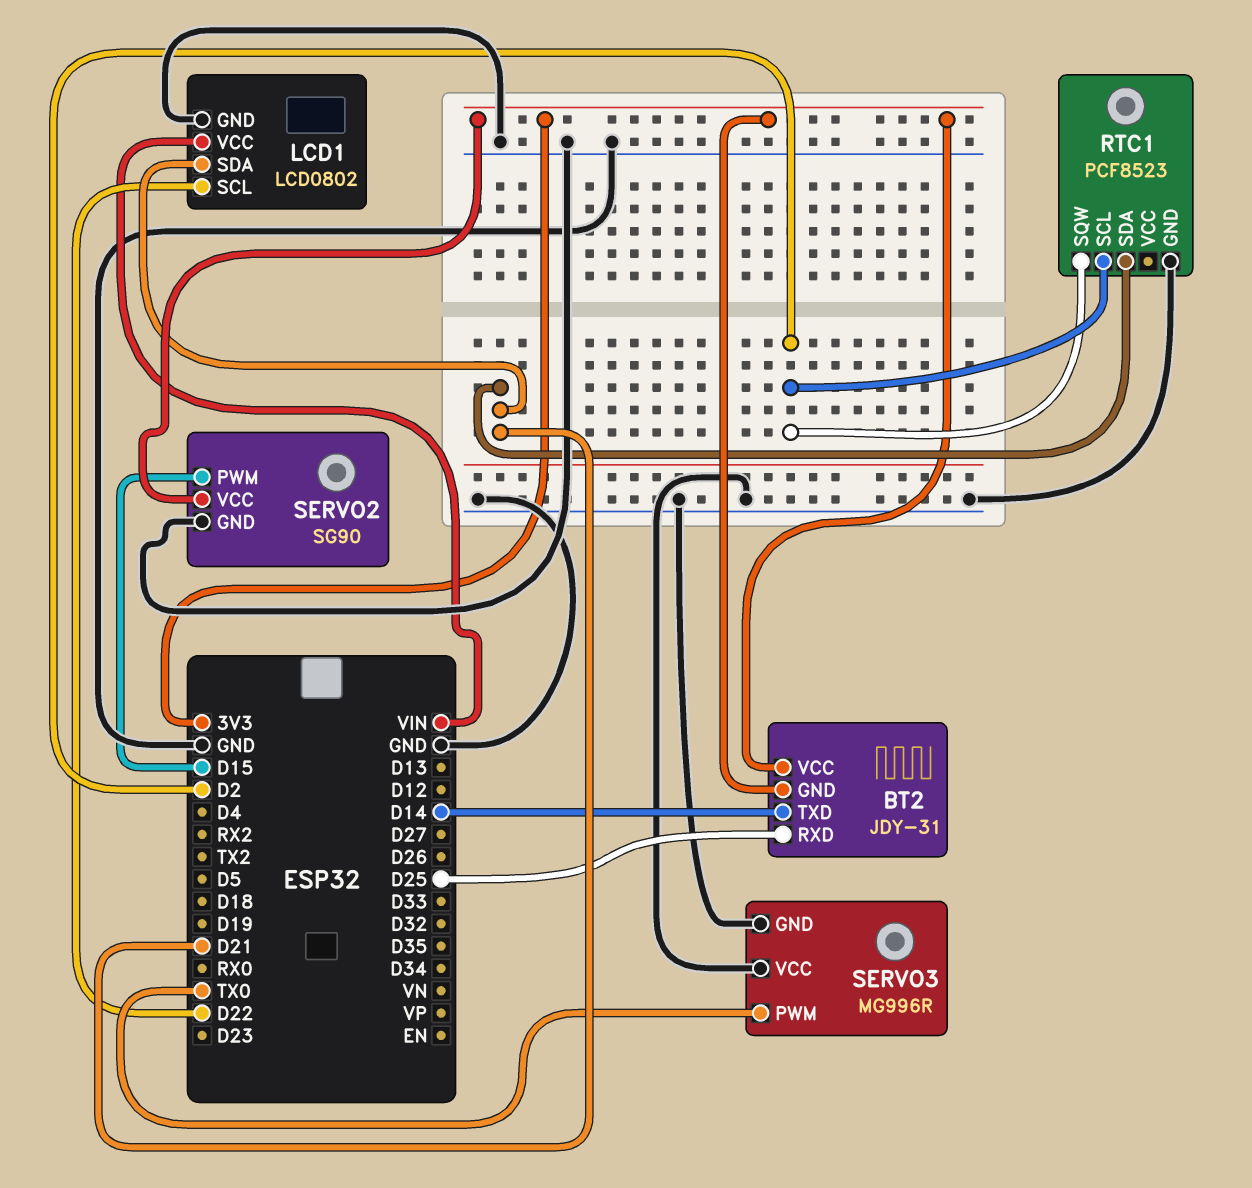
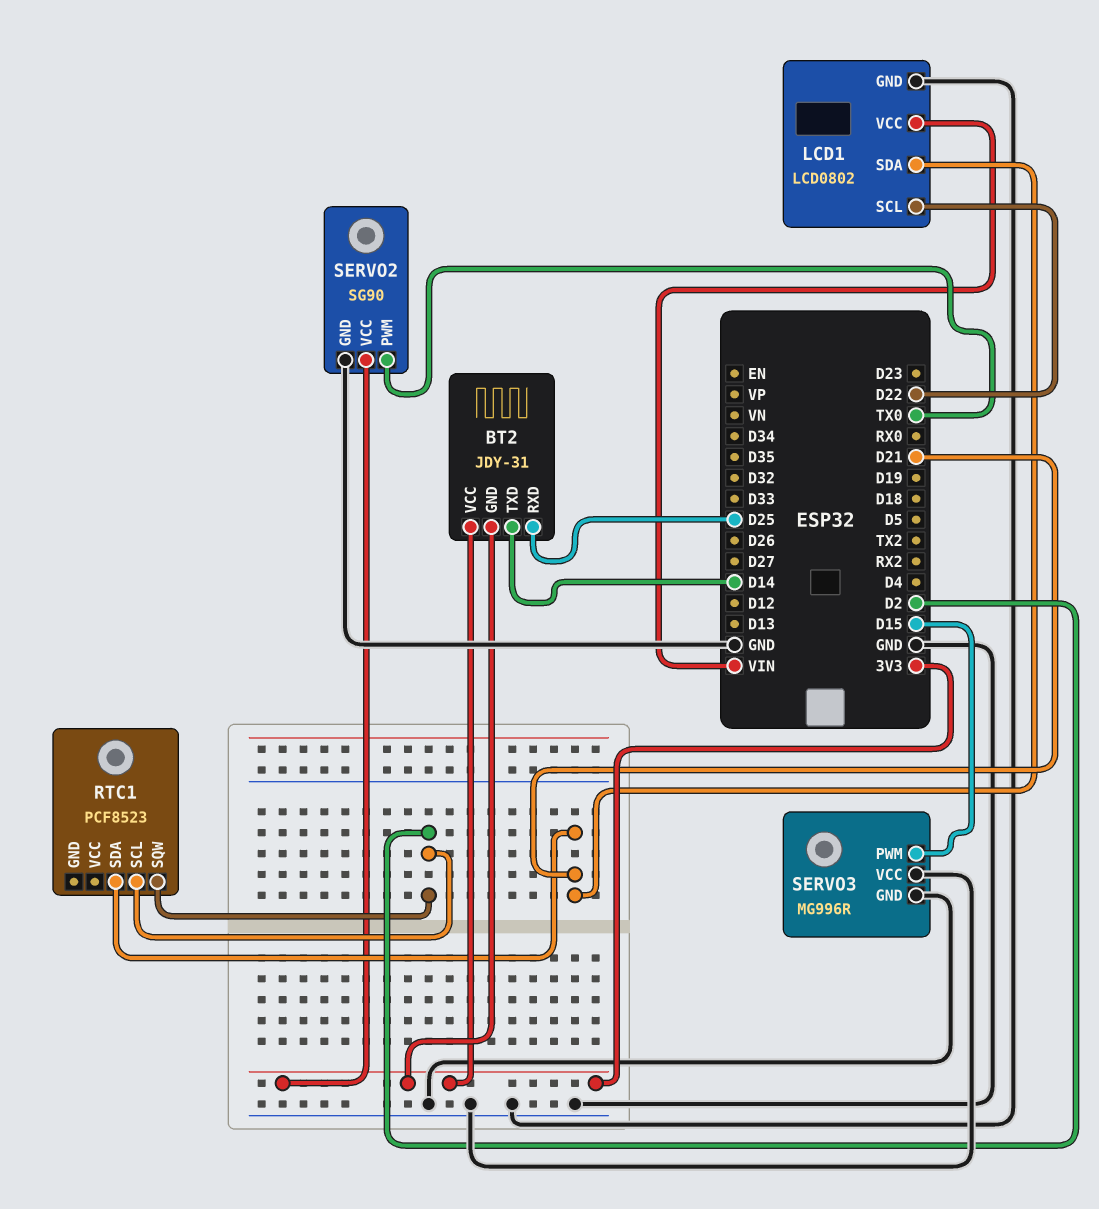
RTC1 pin GND: GND -> none
SERVO2 pin PWM: D15 -> TX0
SERVO3 pin PWM: TX0 -> D15

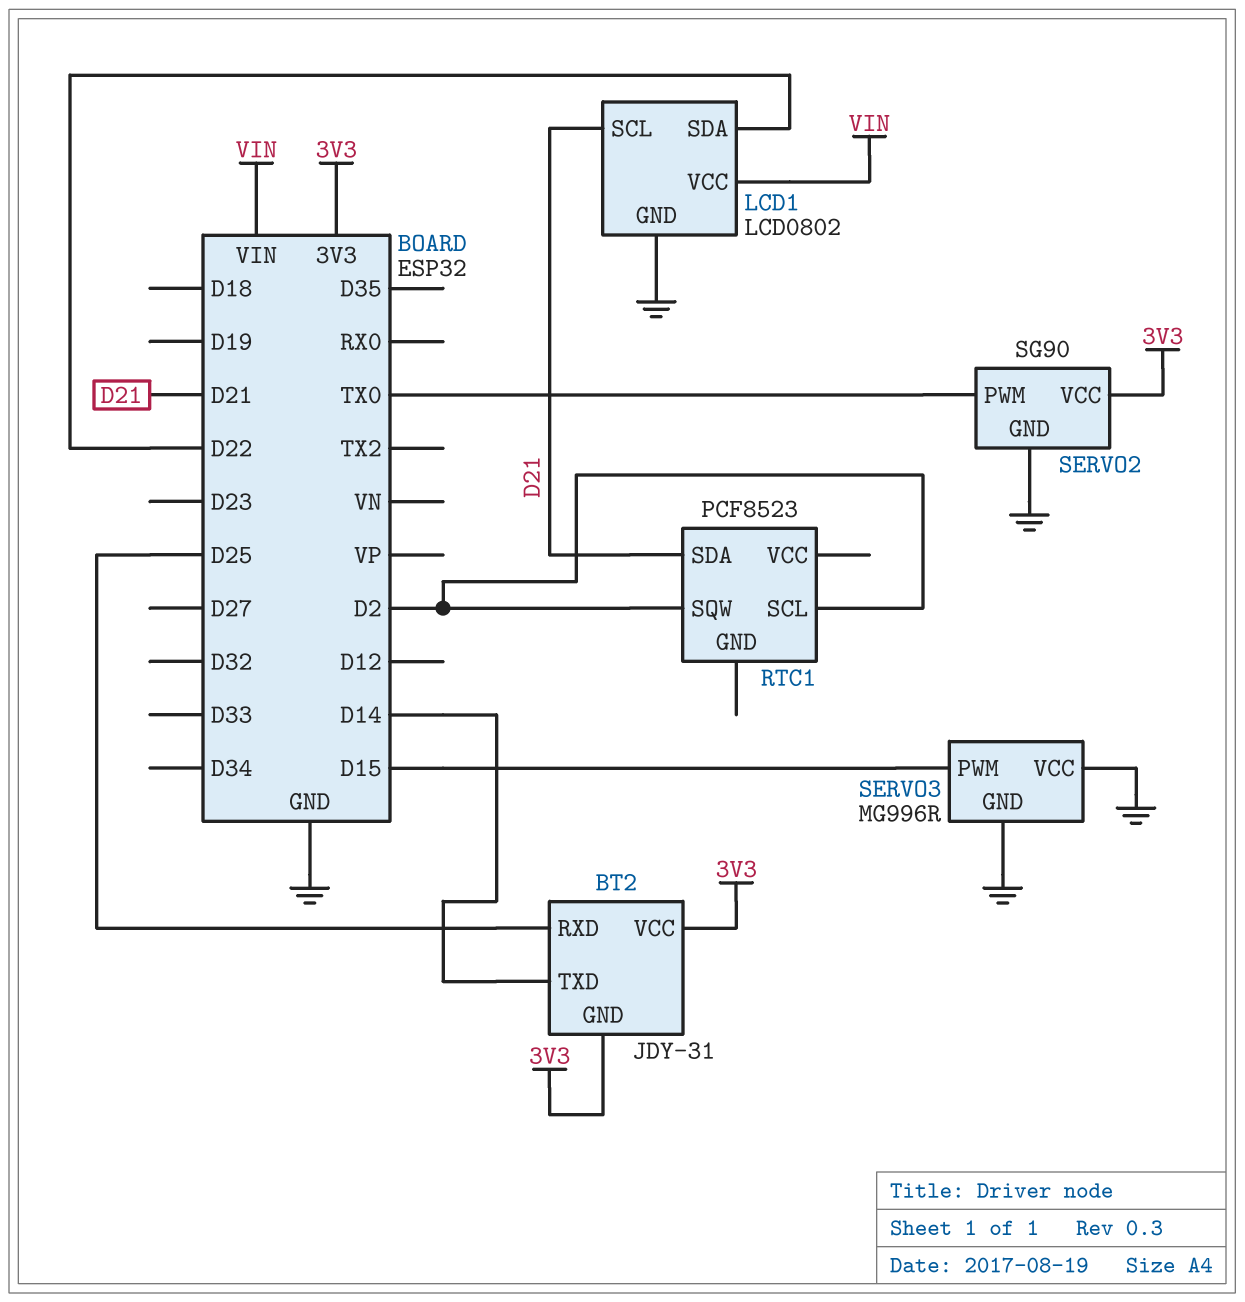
LCD1 pin SCL: D22 -> D21
LCD1 pin SDA: D21 -> D22

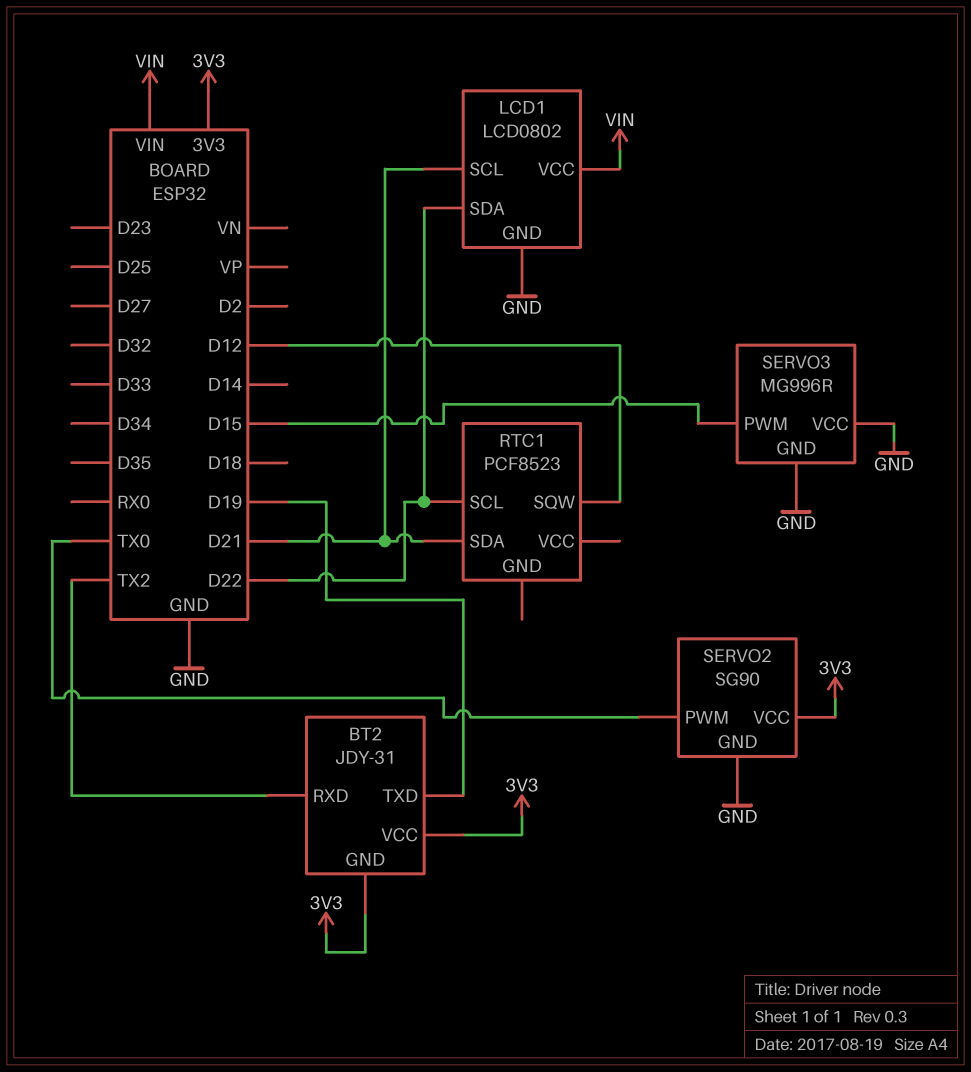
BT2 pin RXD: D25 -> TX2
BT2 pin TXD: D14 -> D19
RTC1 pin SCL: D2 -> D22
RTC1 pin SQW: D2 -> D12

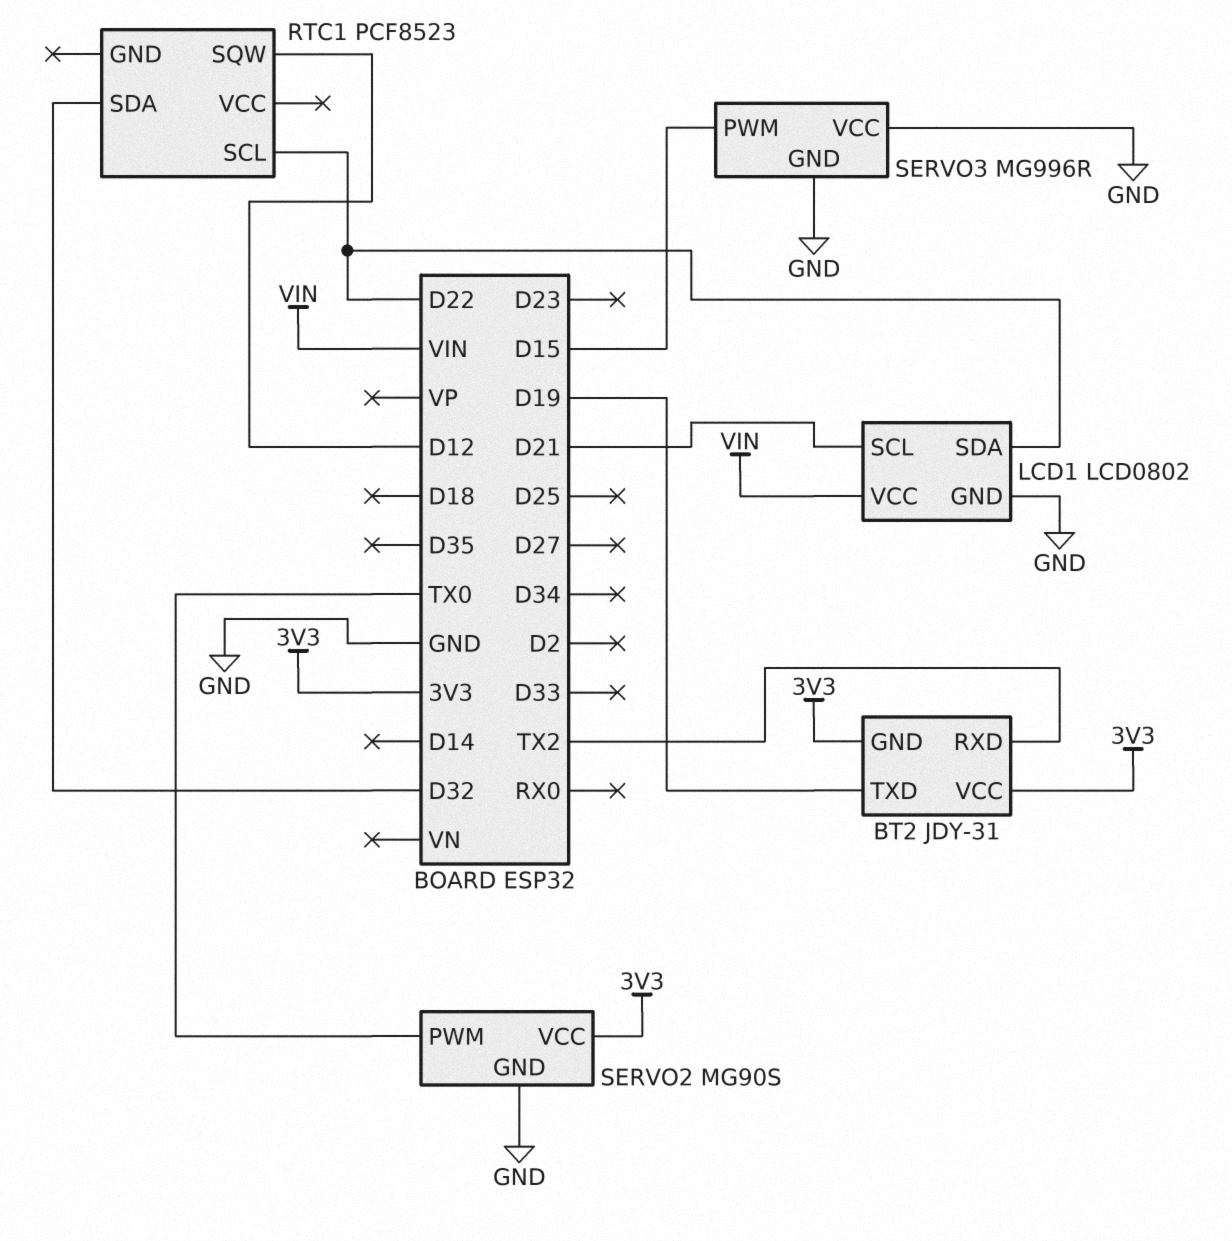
RTC1 pin SDA: D21 -> D32
SERVO2: SG90 -> MG90S

